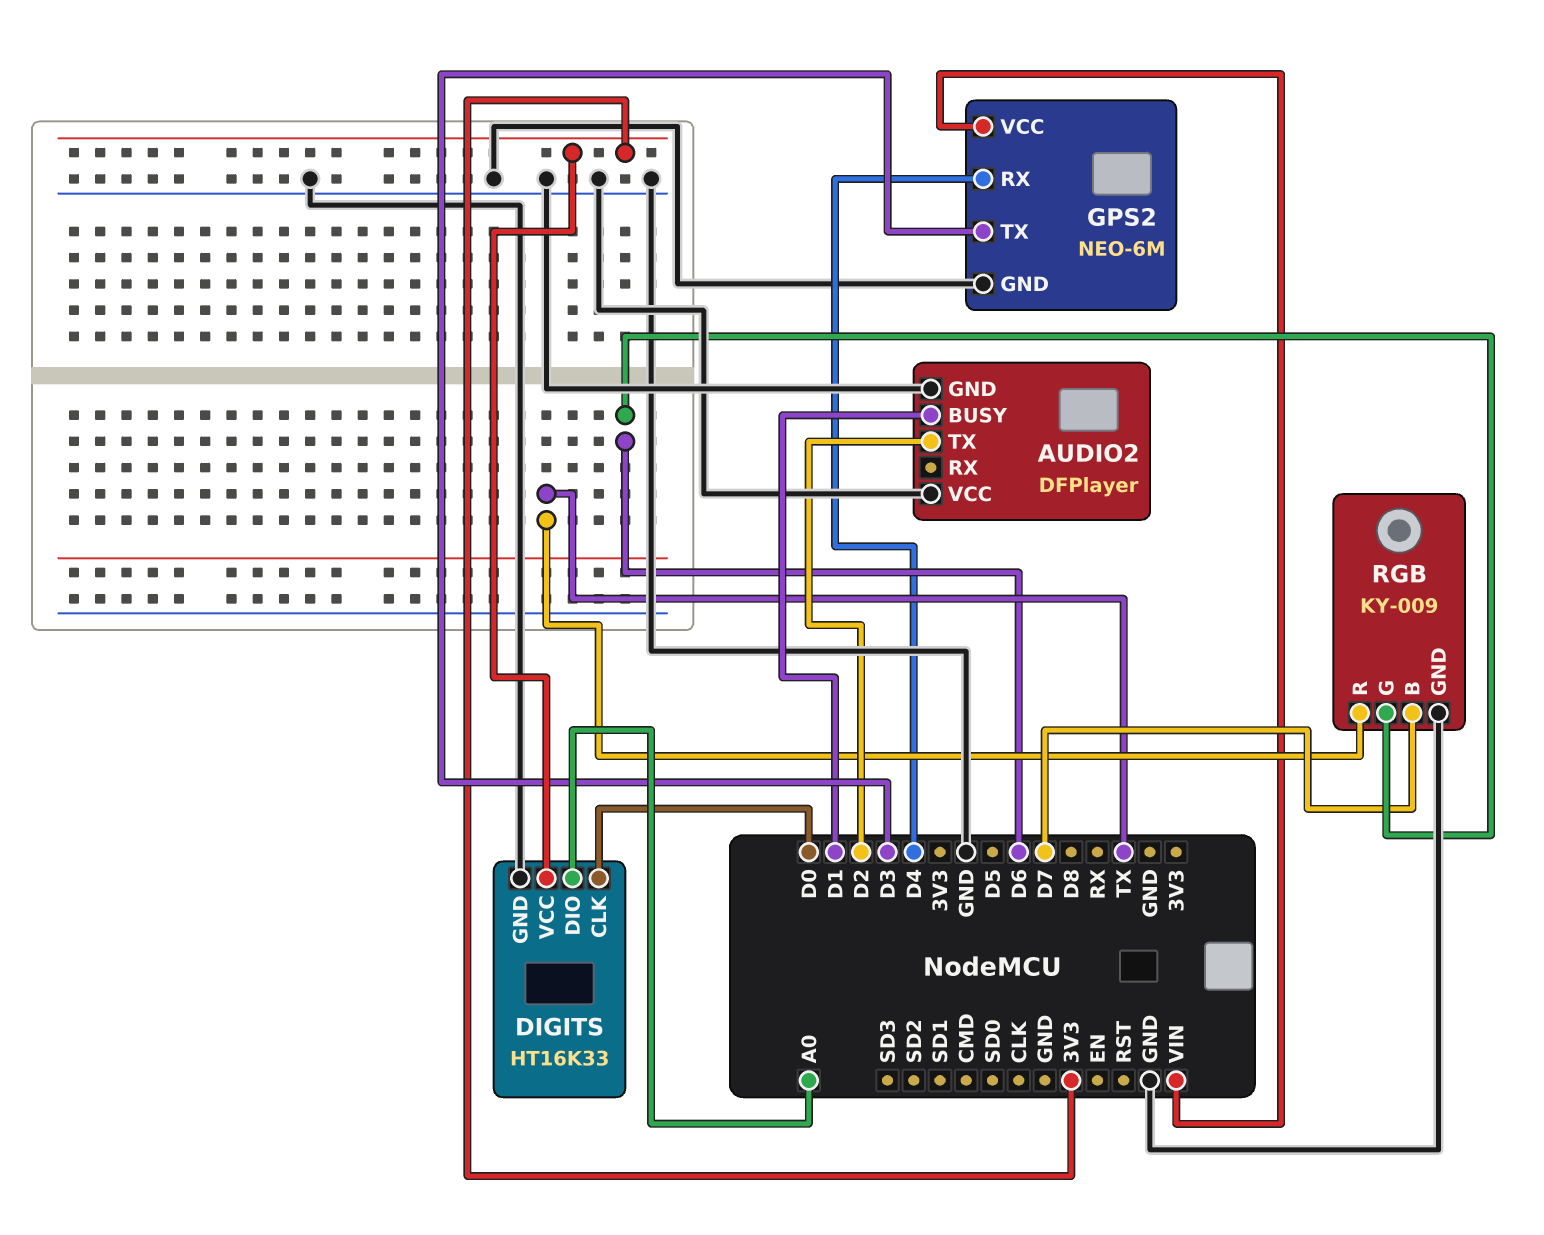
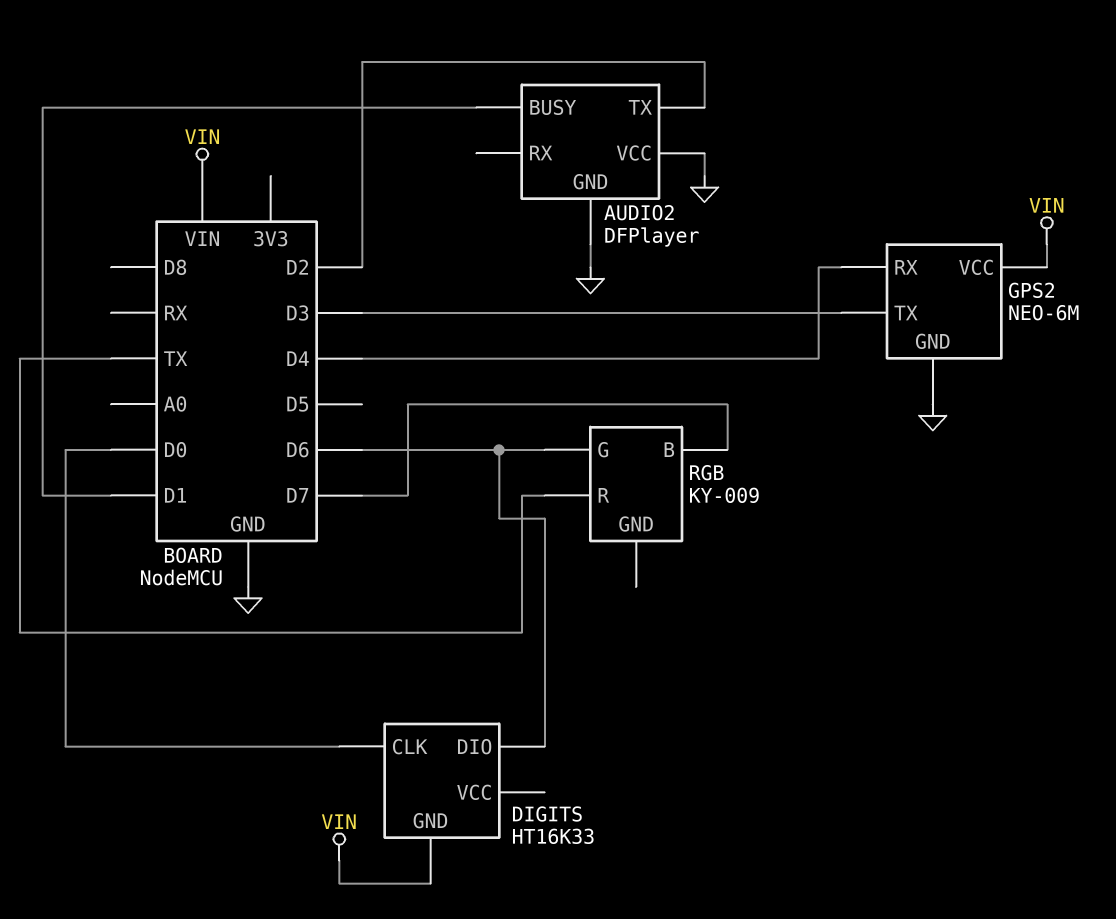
DIGITS pin DIO: A0 -> D6
DIGITS pin GND: GND -> VIN
DIGITS pin VCC: 3V3 -> none
RGB pin GND: GND -> none

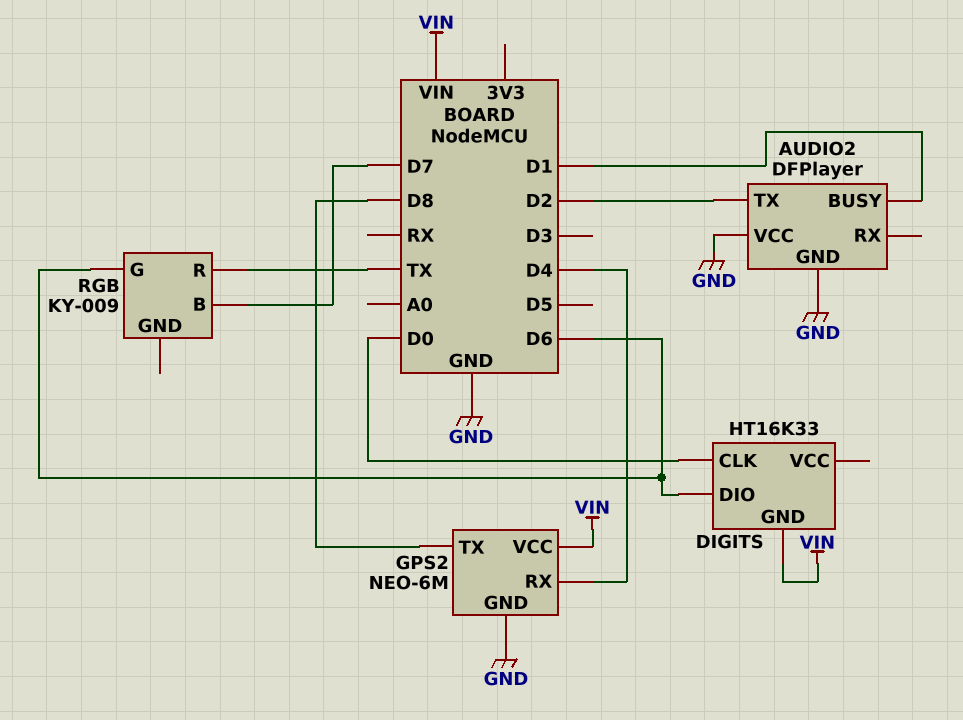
GPS2 pin TX: D3 -> D8

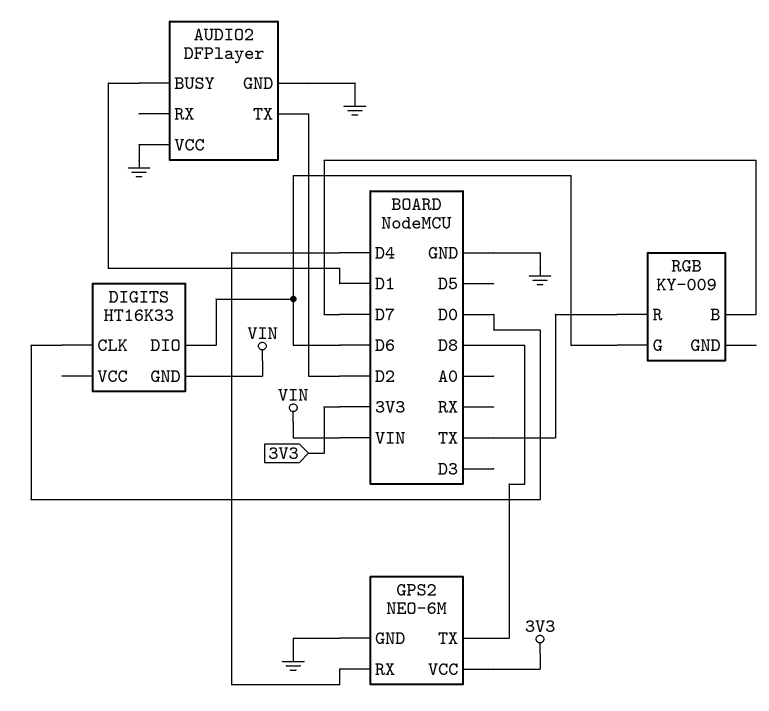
GPS2 pin VCC: VIN -> 3V3

